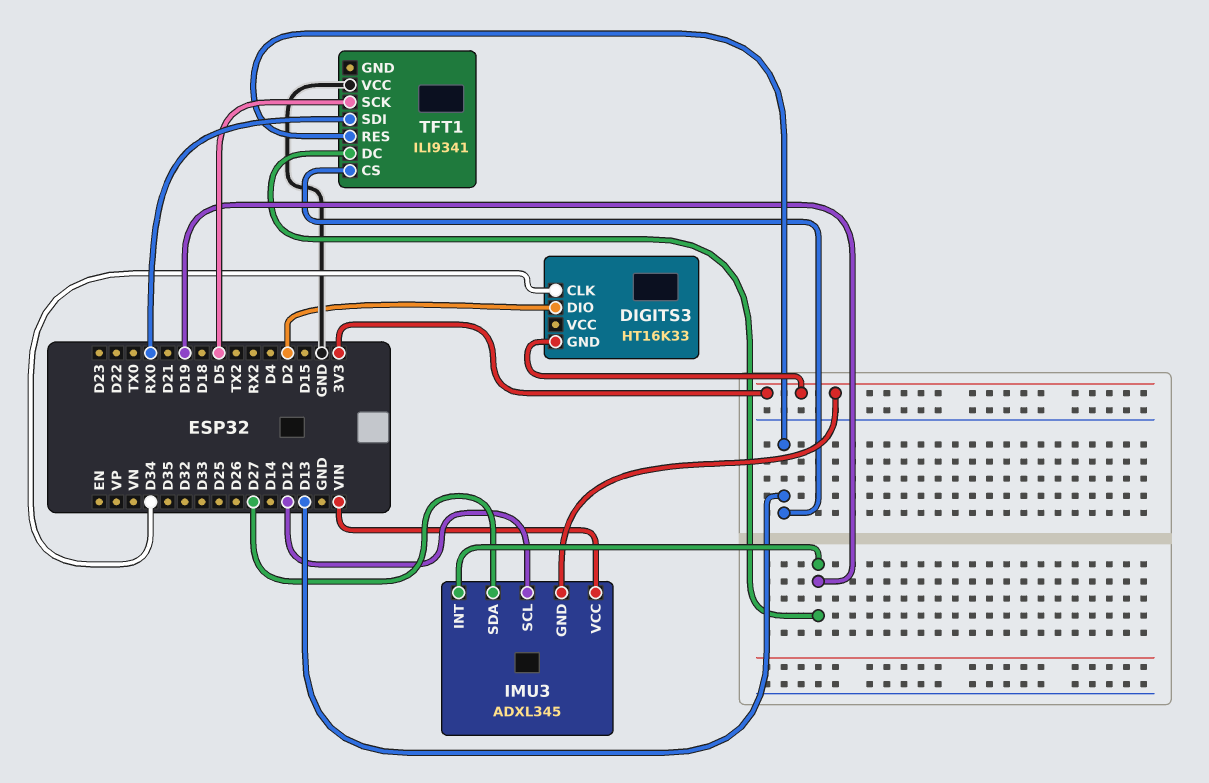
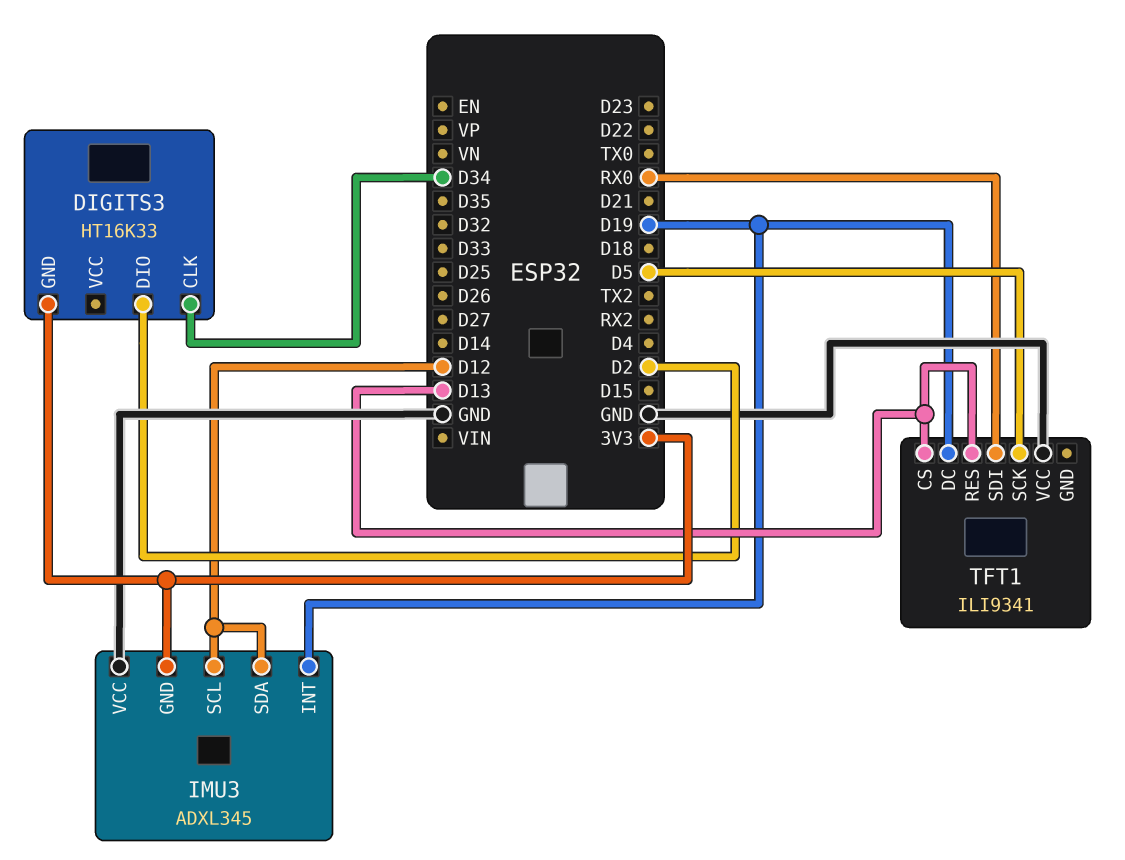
IMU3 pin SDA: D27 -> D12
IMU3 pin VCC: VIN -> GND

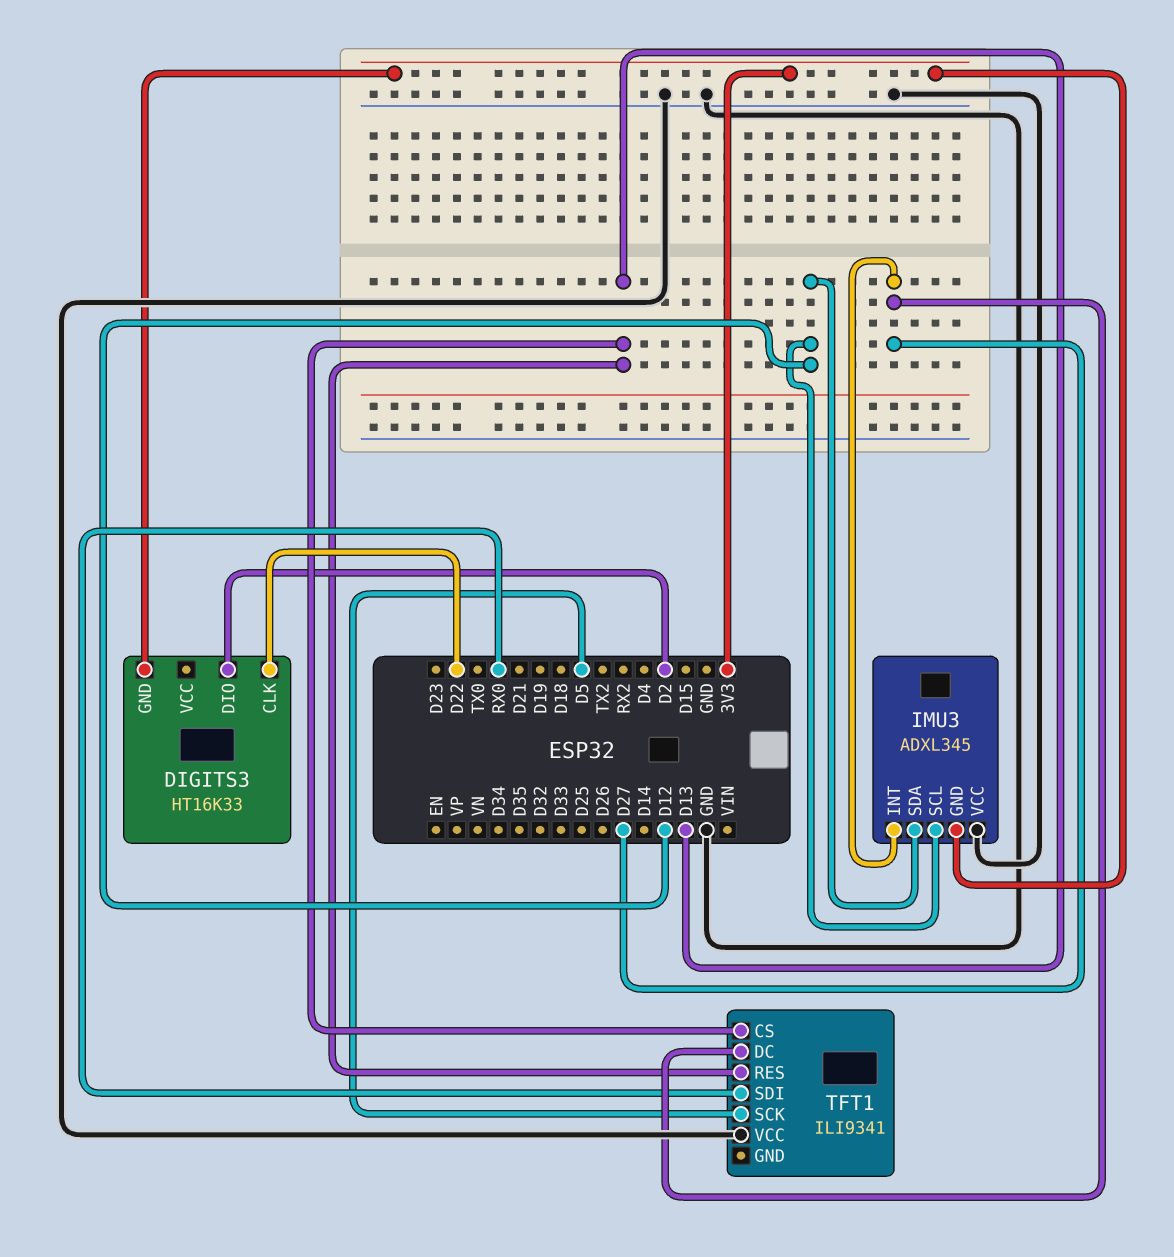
DIGITS3 pin CLK: D34 -> D22
IMU3 pin INT: D19 -> D27
TFT1 pin DC: D19 -> D27

